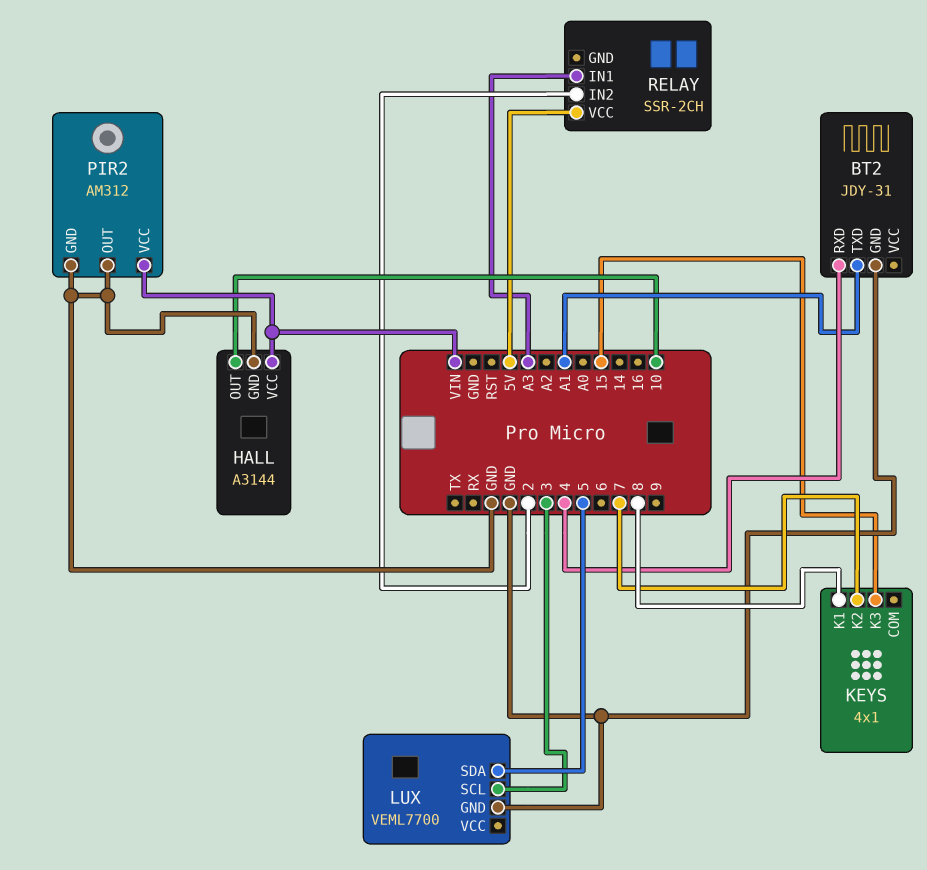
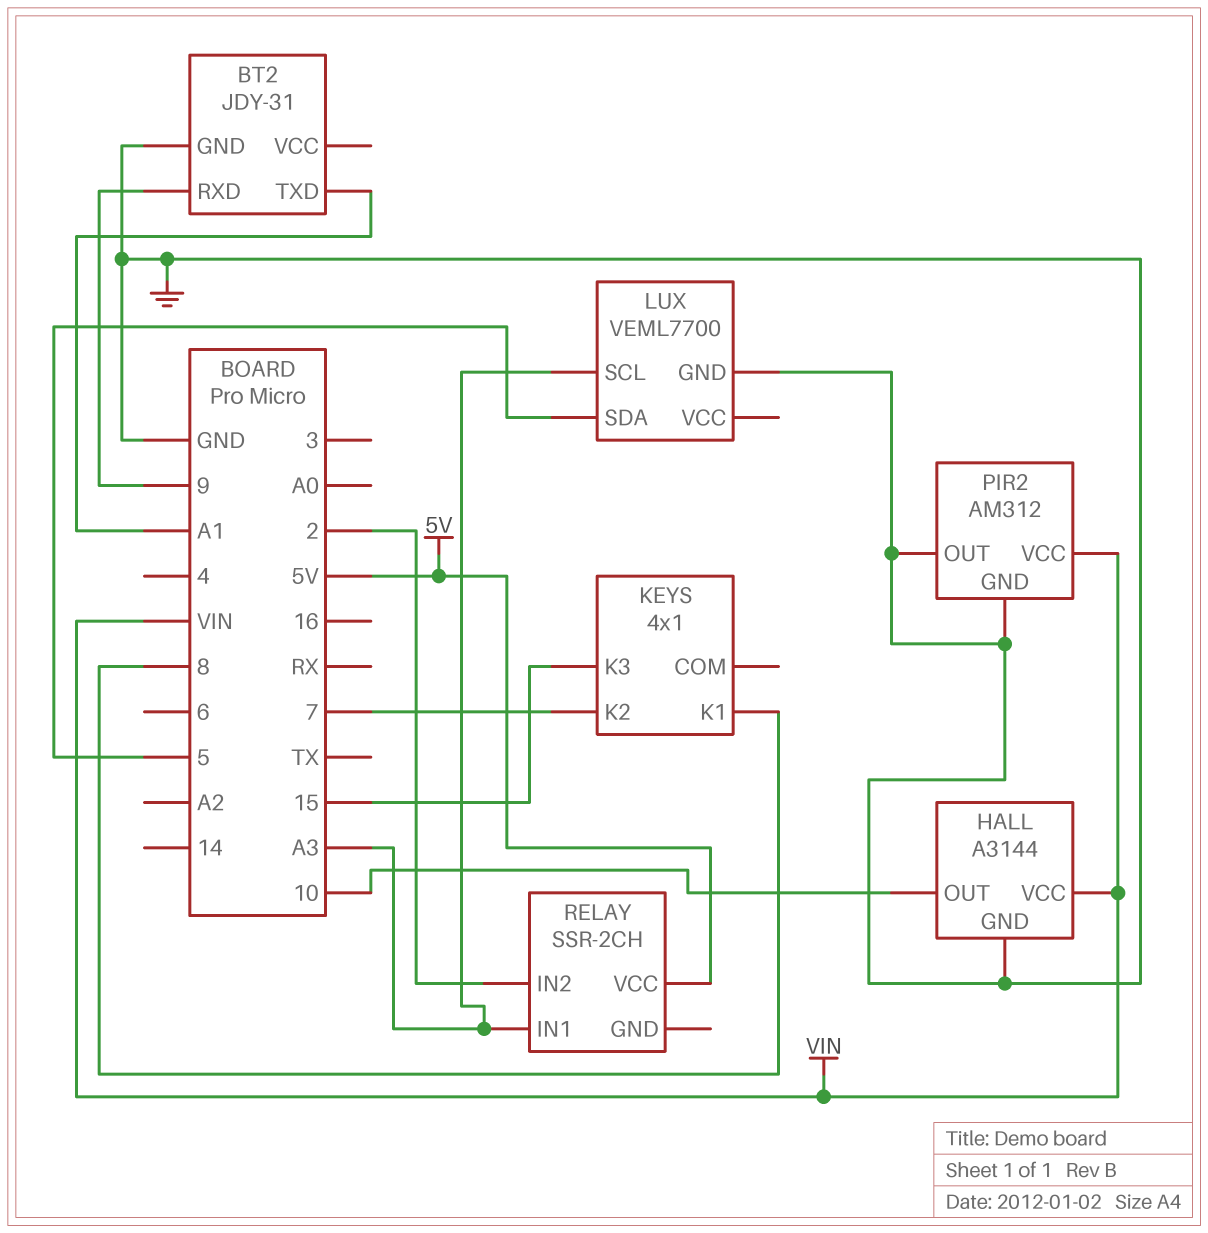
BT2 pin RXD: 4 -> 9
LUX pin SCL: 3 -> A3

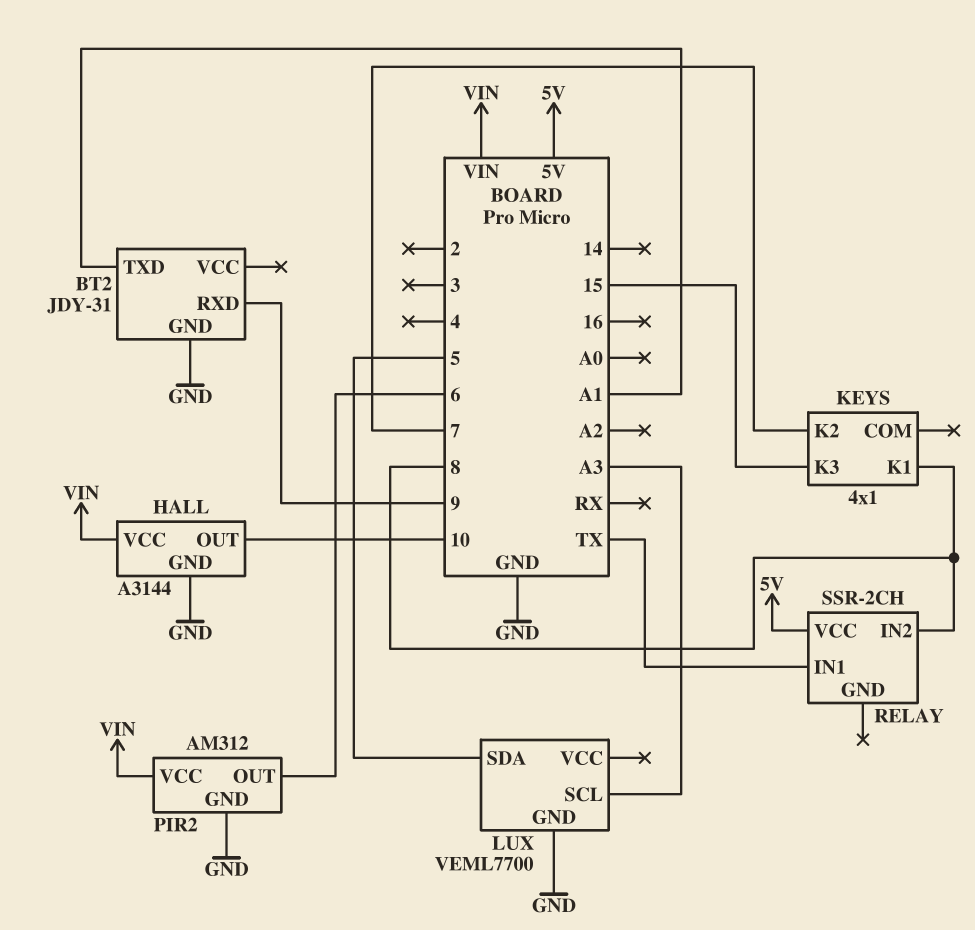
PIR2 pin OUT: GND -> 6
RELAY pin IN1: A3 -> TX
RELAY pin IN2: 2 -> 8

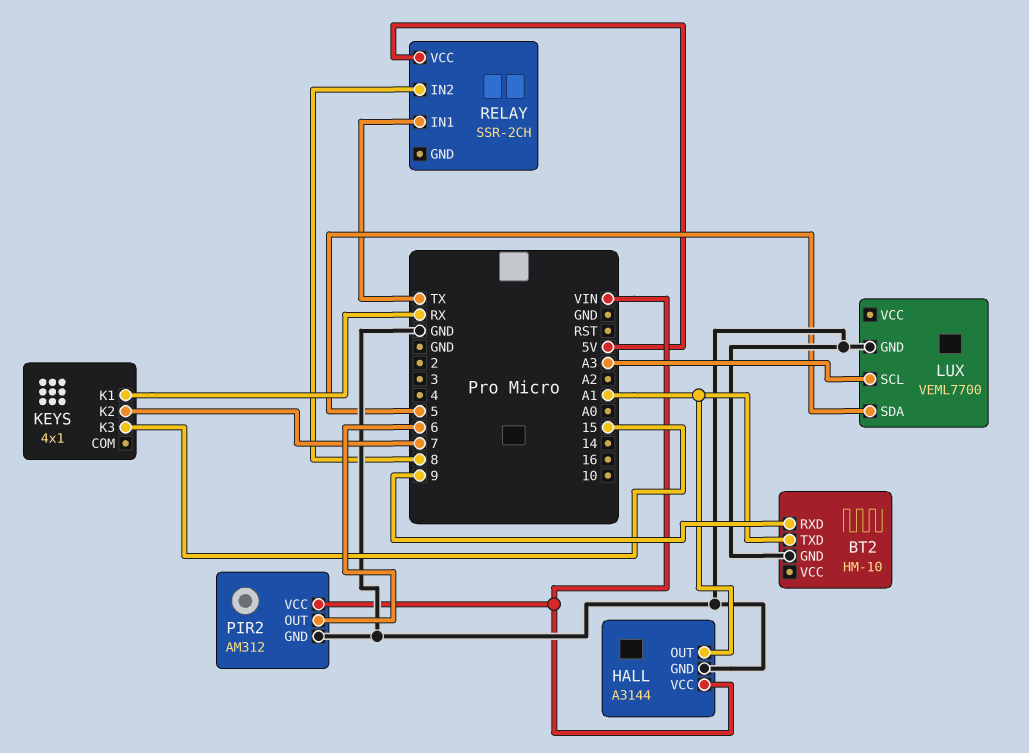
BT2: JDY-31 -> HM-10
HALL pin OUT: 10 -> A1
KEYS pin K1: 8 -> RX

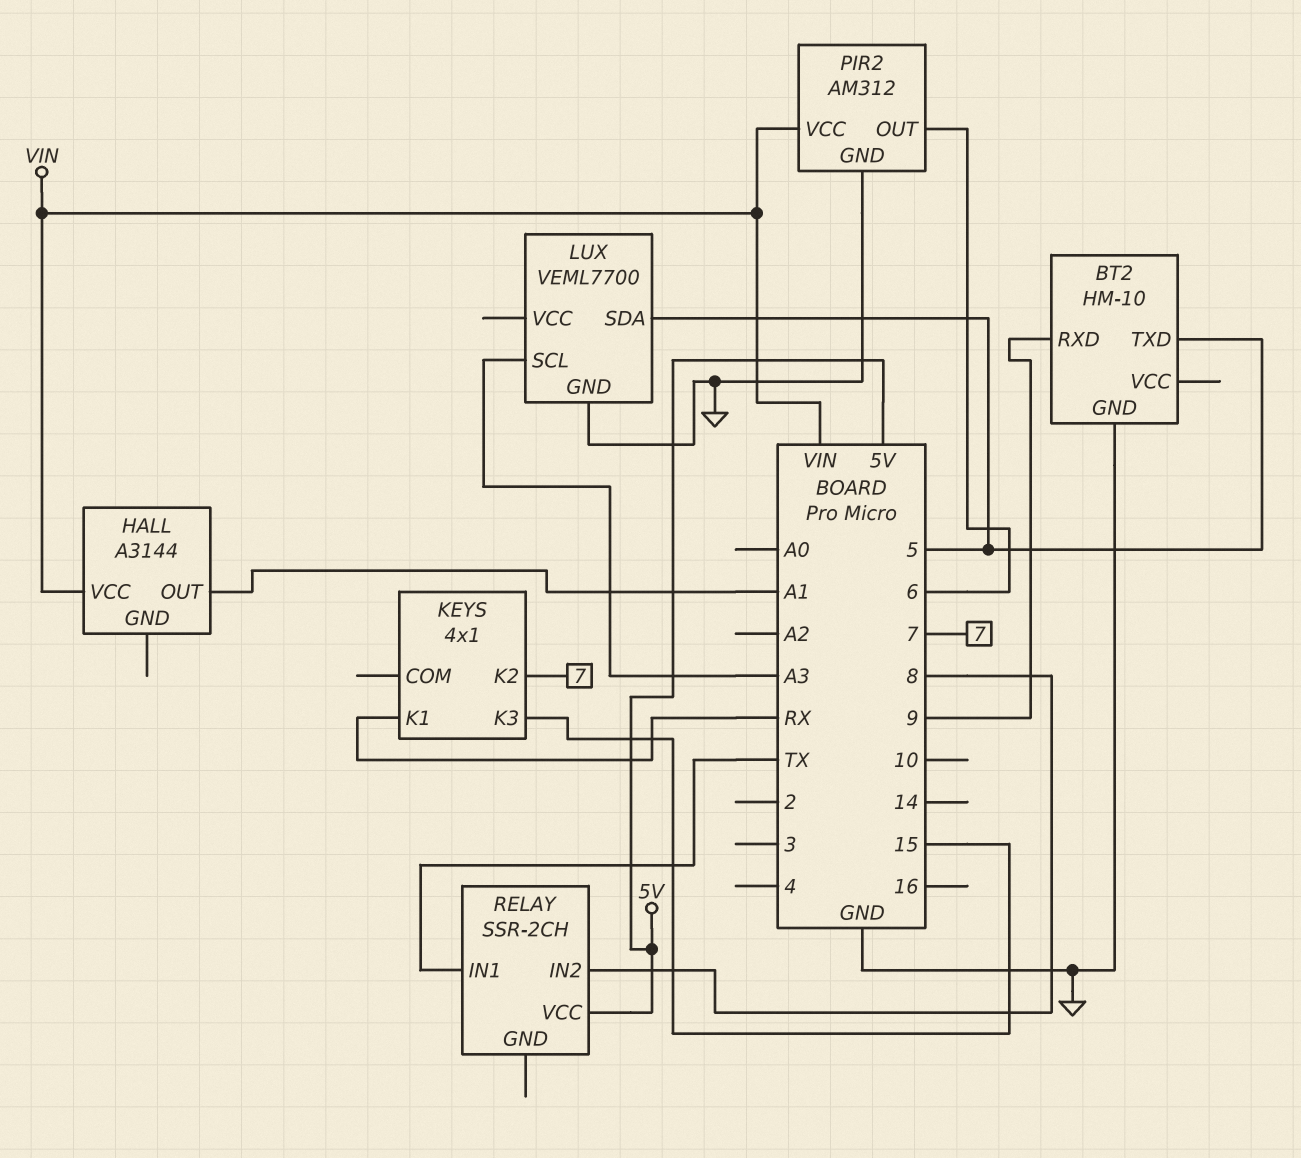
BT2 pin TXD: A1 -> 5
HALL pin GND: GND -> none

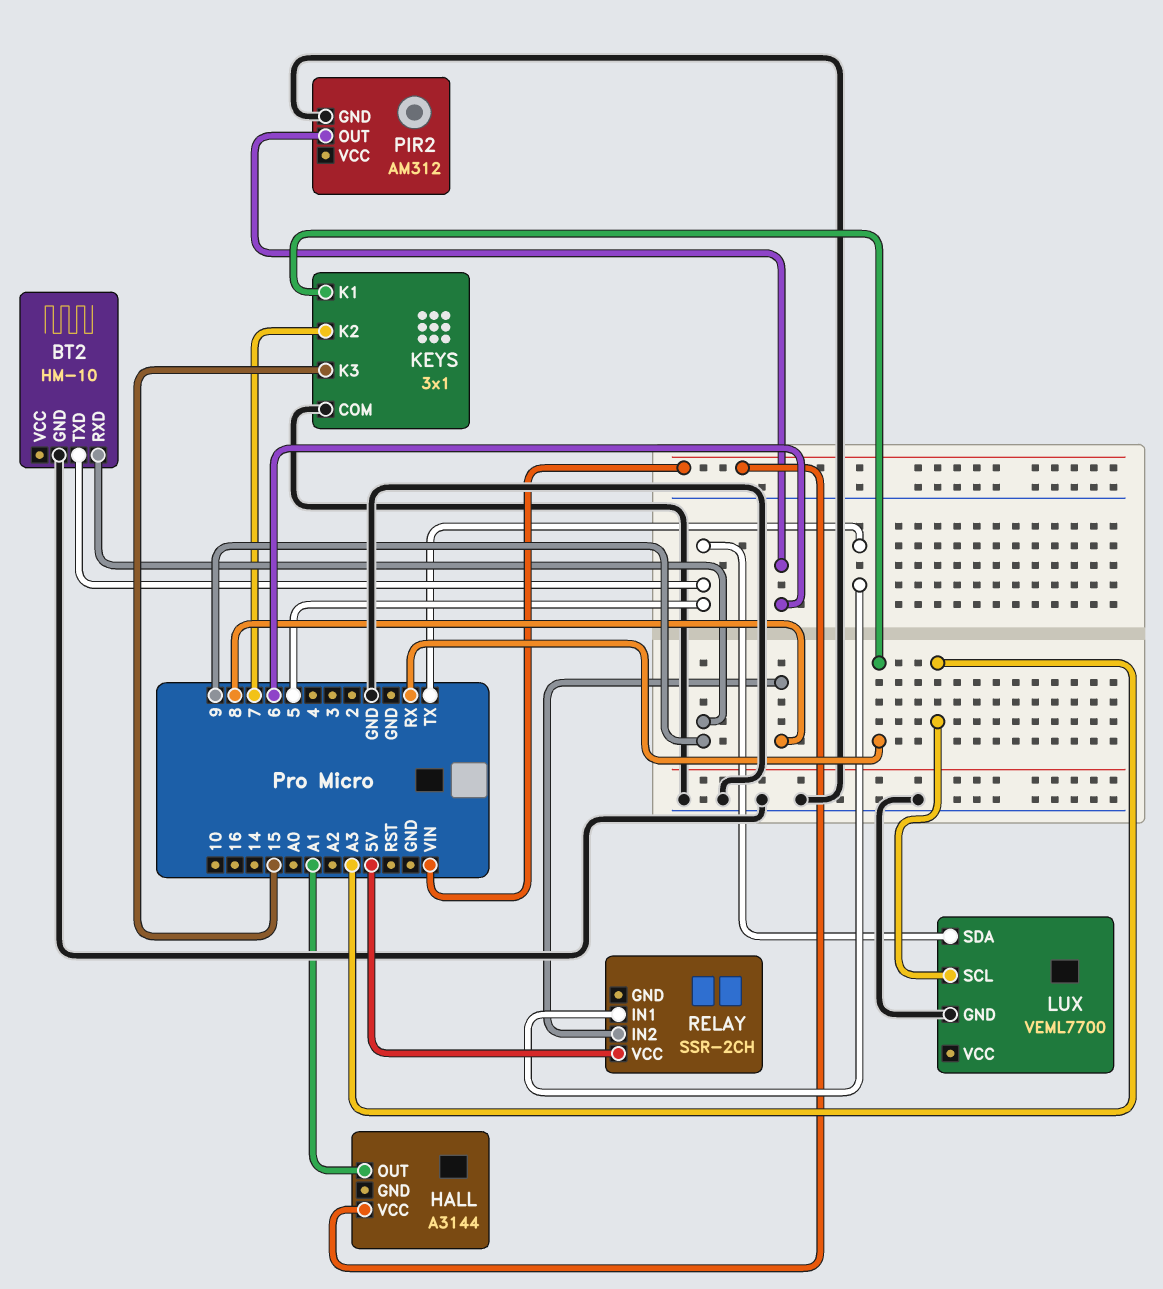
KEYS: 4x1 -> 3x1
KEYS pin COM: none -> GND
PIR2 pin VCC: VIN -> none

